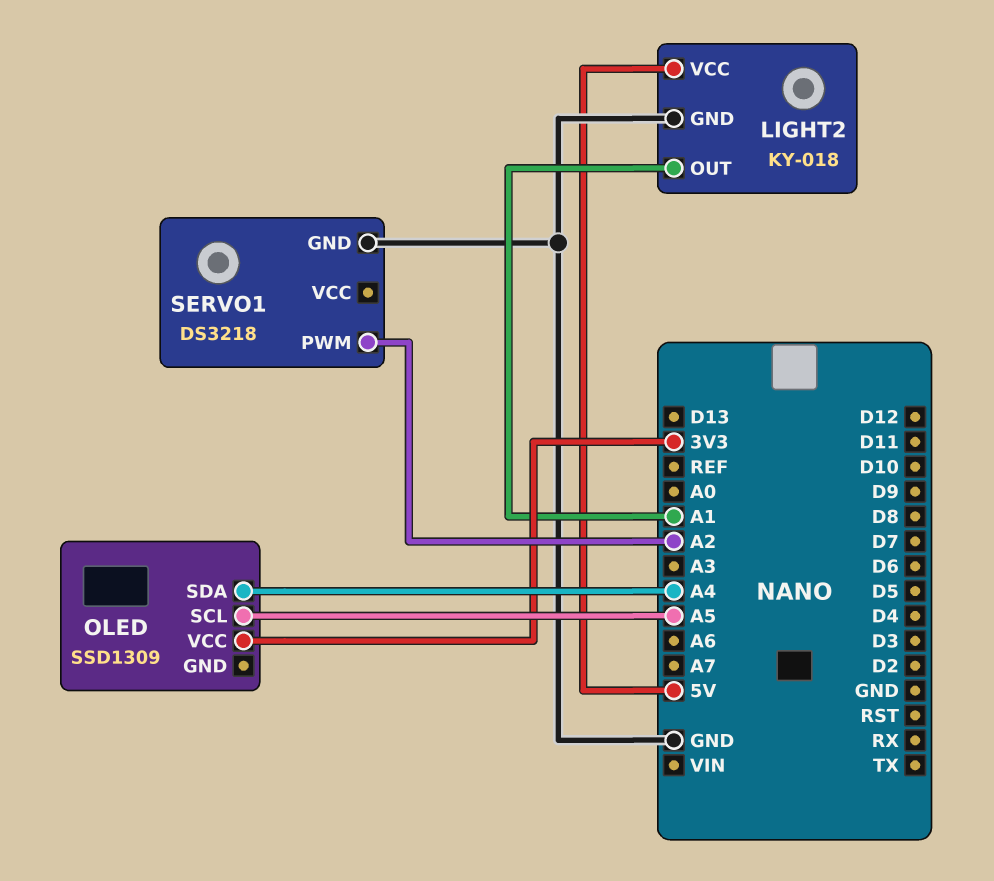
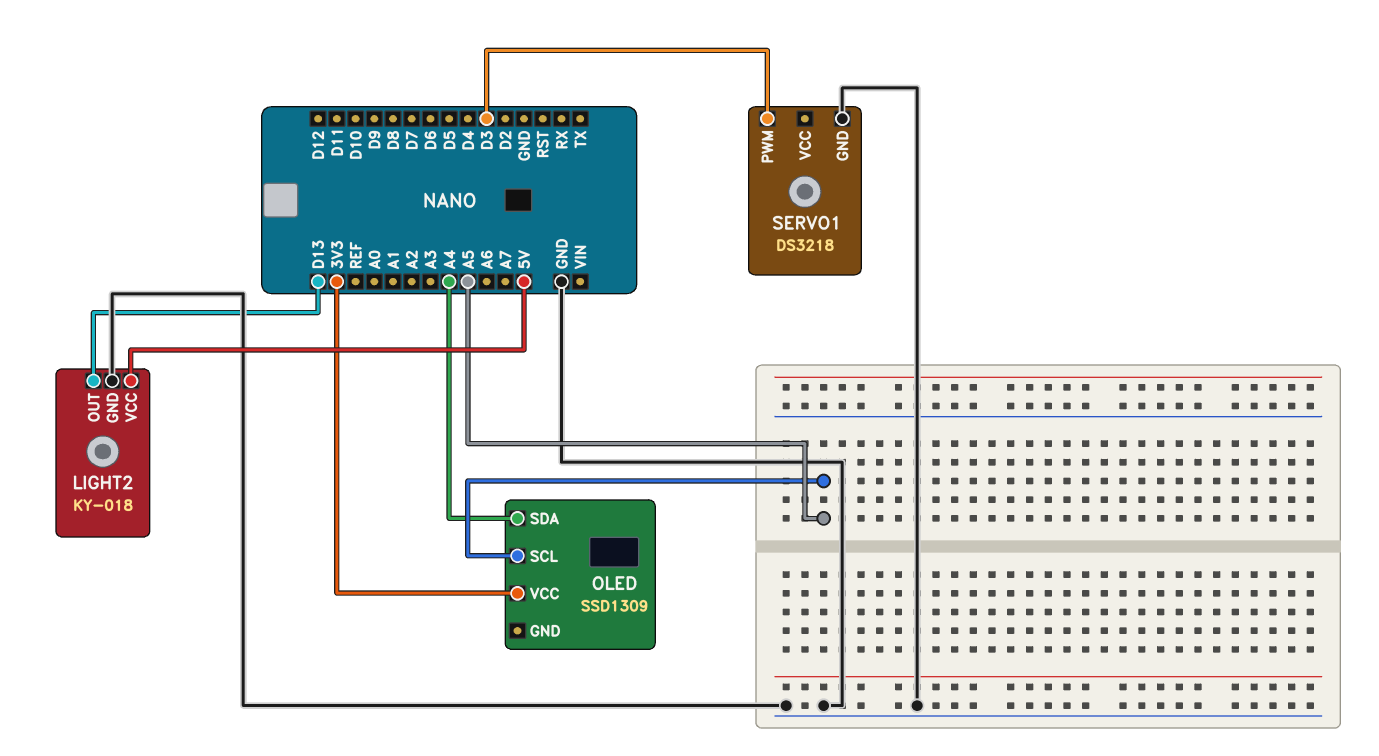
LIGHT2 pin OUT: A1 -> D13
SERVO1 pin PWM: A2 -> D3

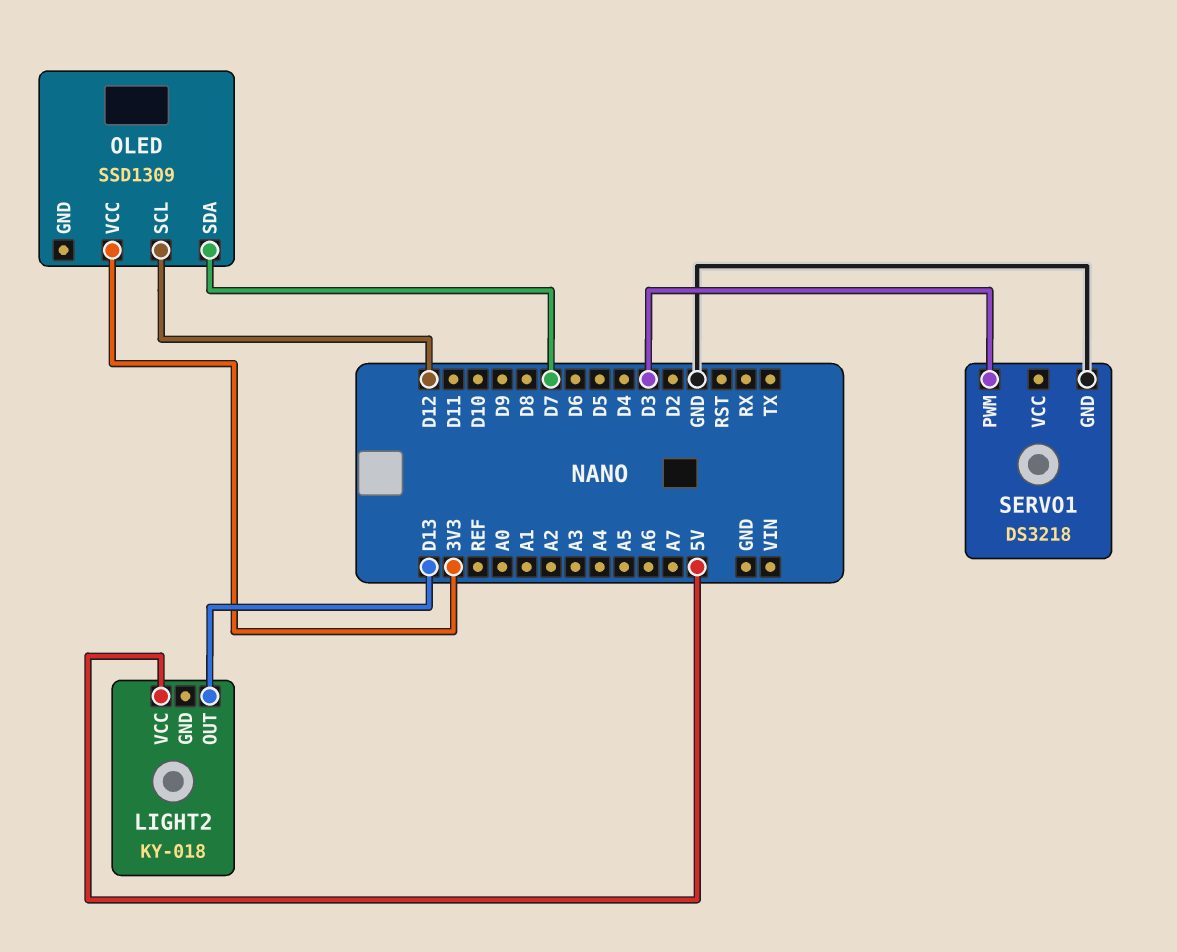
LIGHT2 pin GND: GND -> none
OLED pin SCL: A5 -> D12
OLED pin SDA: A4 -> D7

